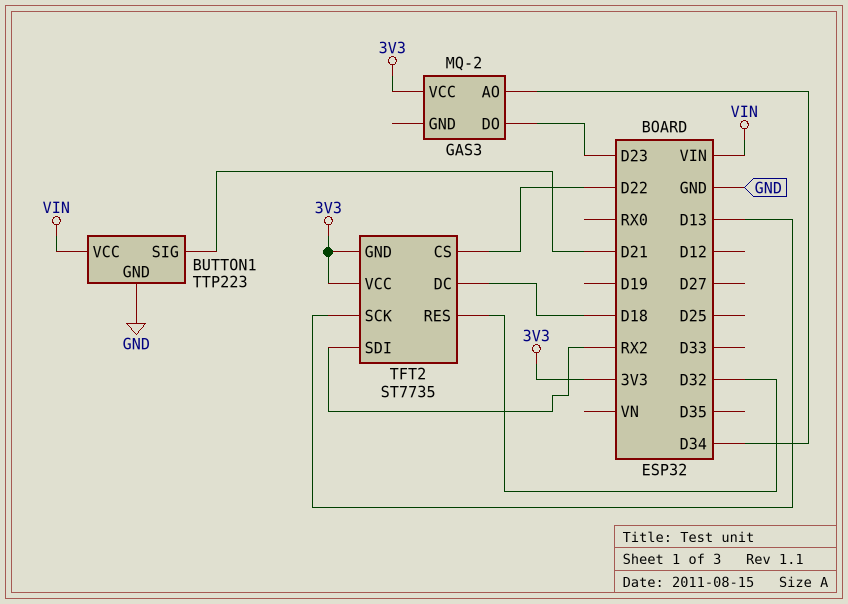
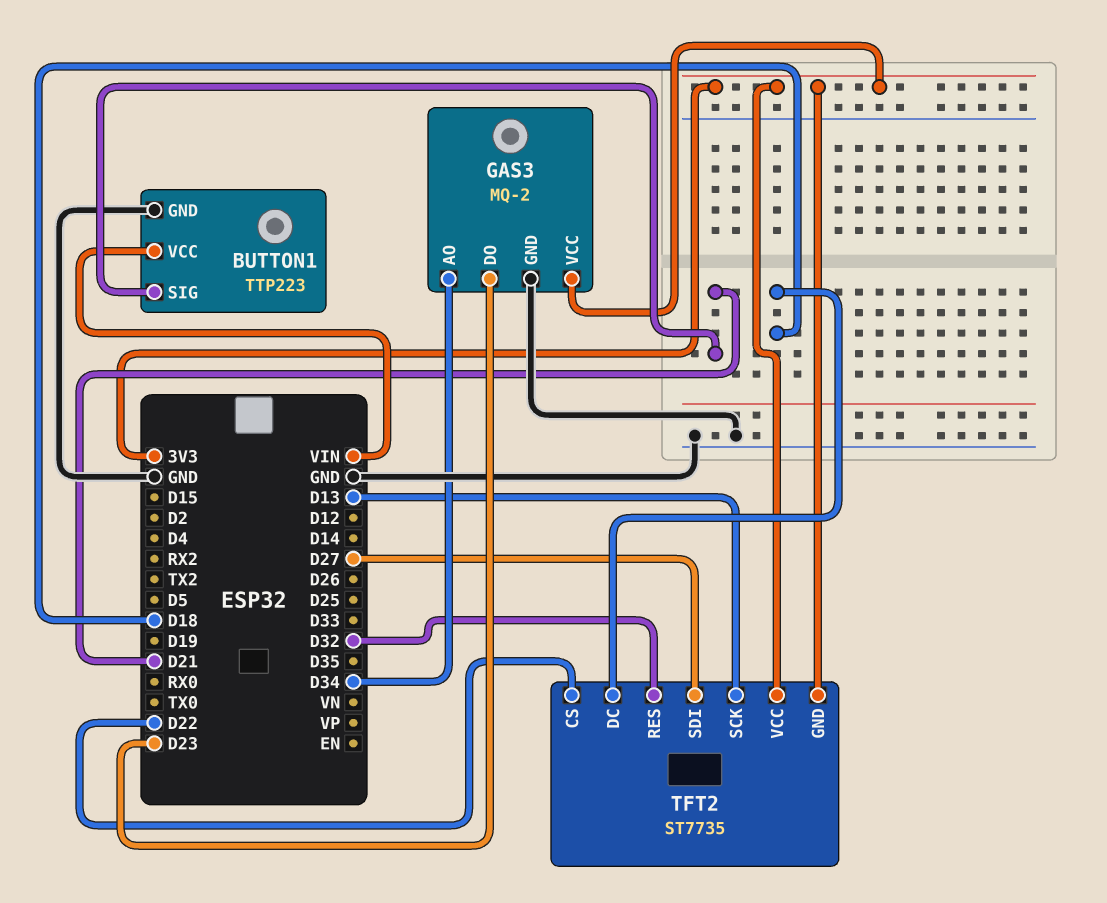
GAS3 pin GND: none -> GND
TFT2 pin SDI: RX2 -> D27

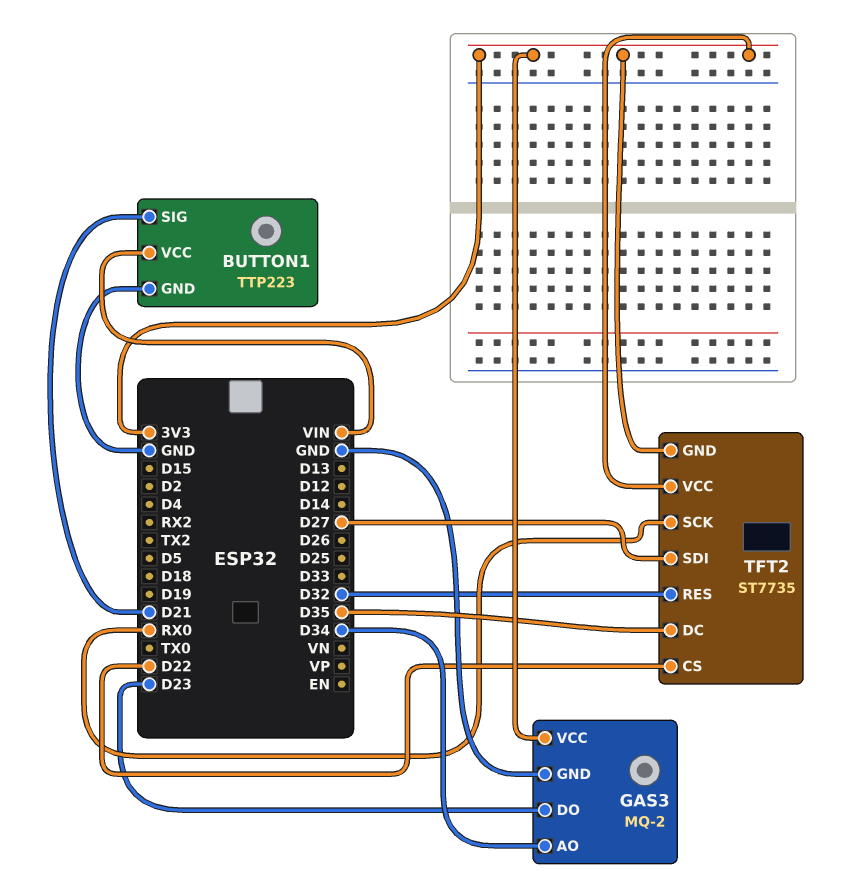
TFT2 pin DC: D18 -> D35
TFT2 pin SCK: D13 -> RX0

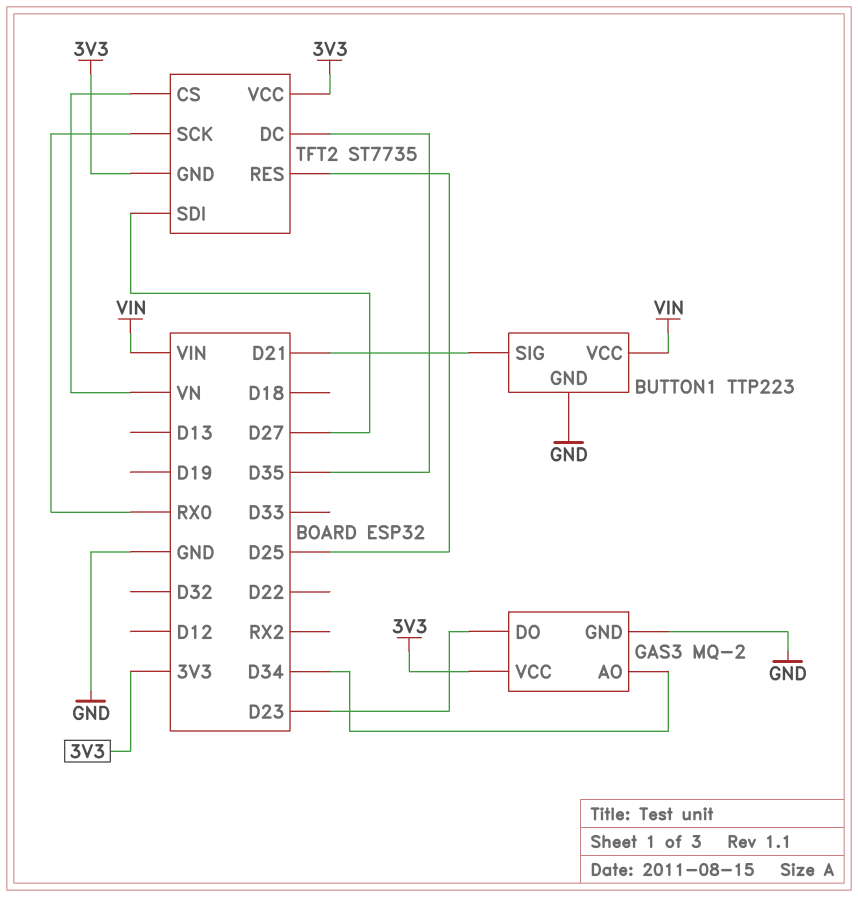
TFT2 pin CS: D22 -> VN
TFT2 pin RES: D32 -> D25

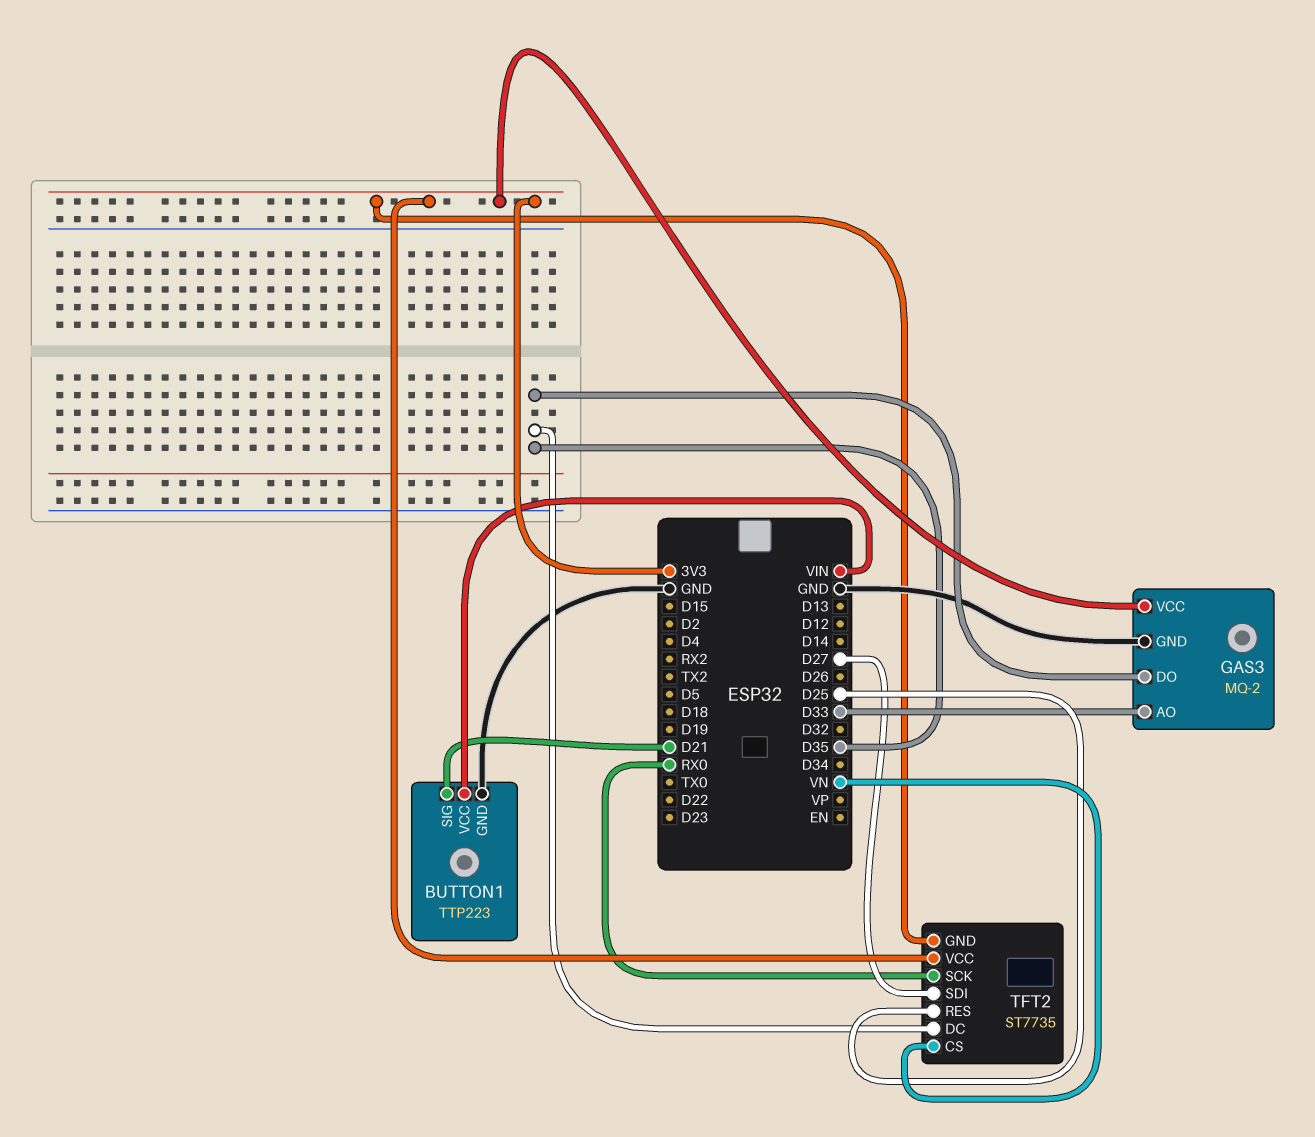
GAS3 pin AO: D34 -> D33
GAS3 pin DO: D23 -> D35

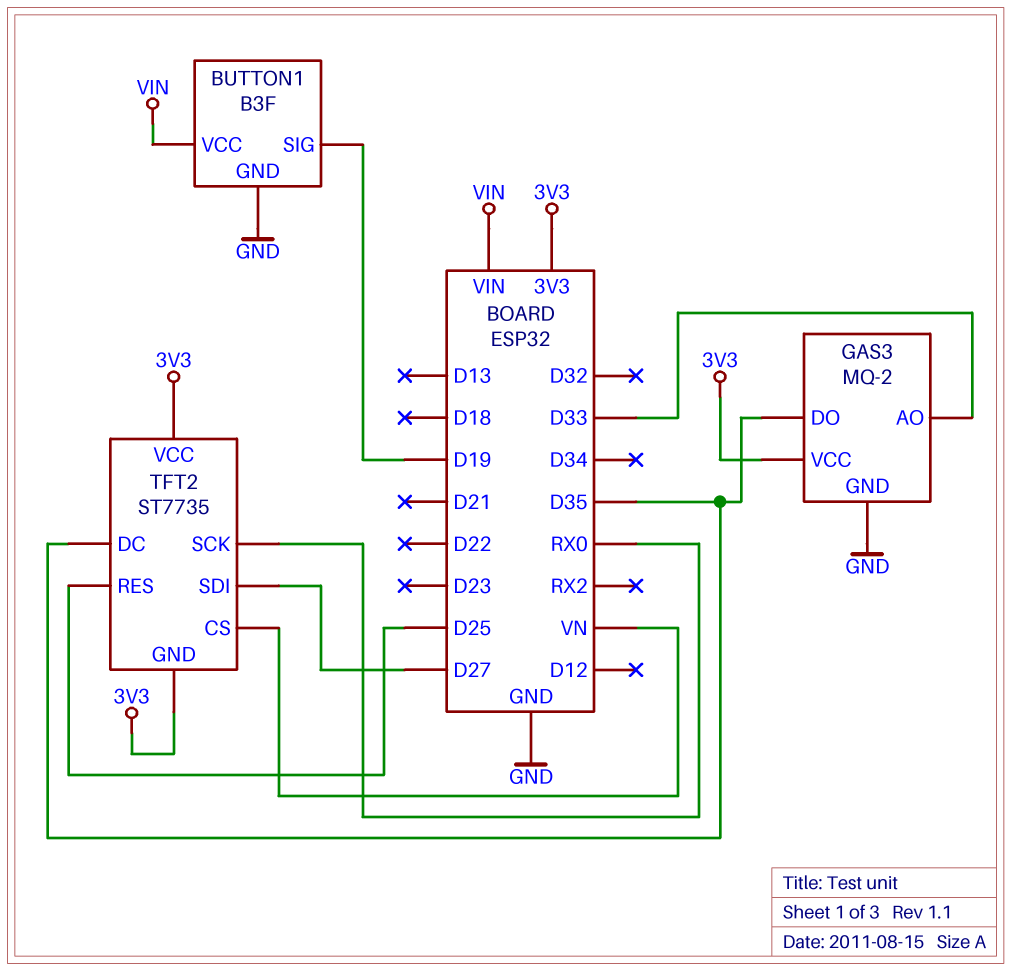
BUTTON1: TTP223 -> B3F
BUTTON1 pin SIG: D21 -> D19

